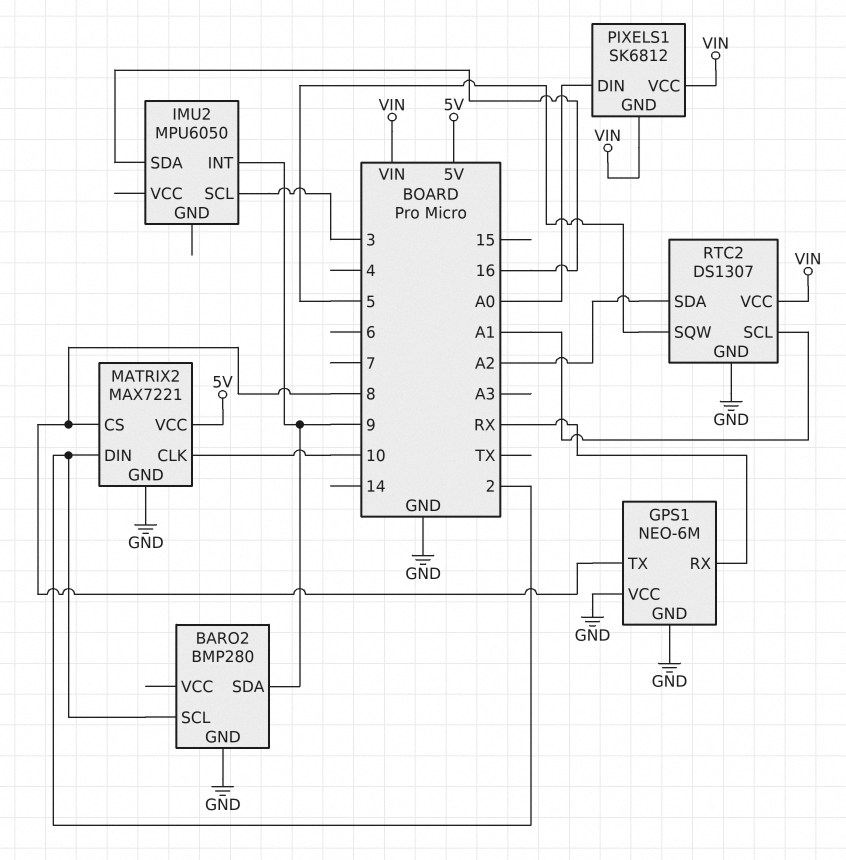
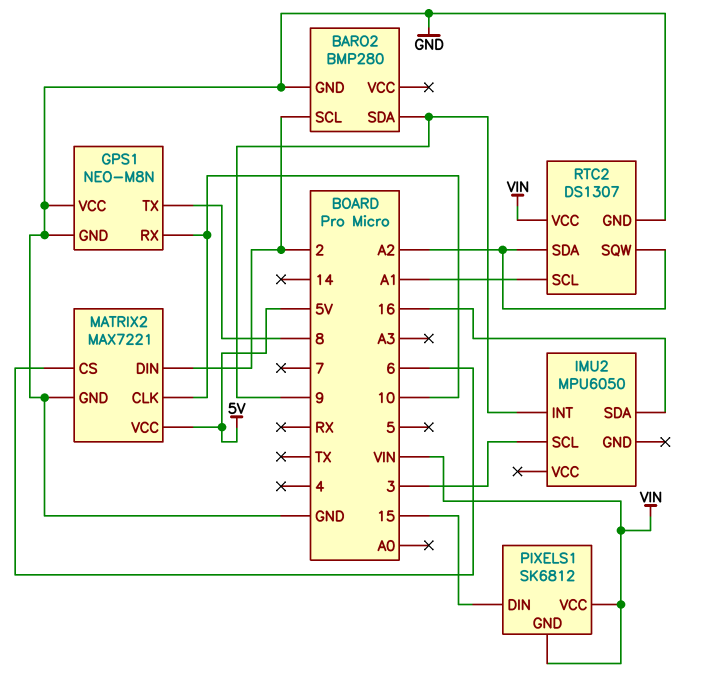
GPS1: NEO-6M -> NEO-M8N
GPS1 pin RX: RX -> 10
MATRIX2 pin CS: 8 -> 6
PIXELS1 pin DIN: A0 -> 15
RTC2 pin SQW: 5 -> A2

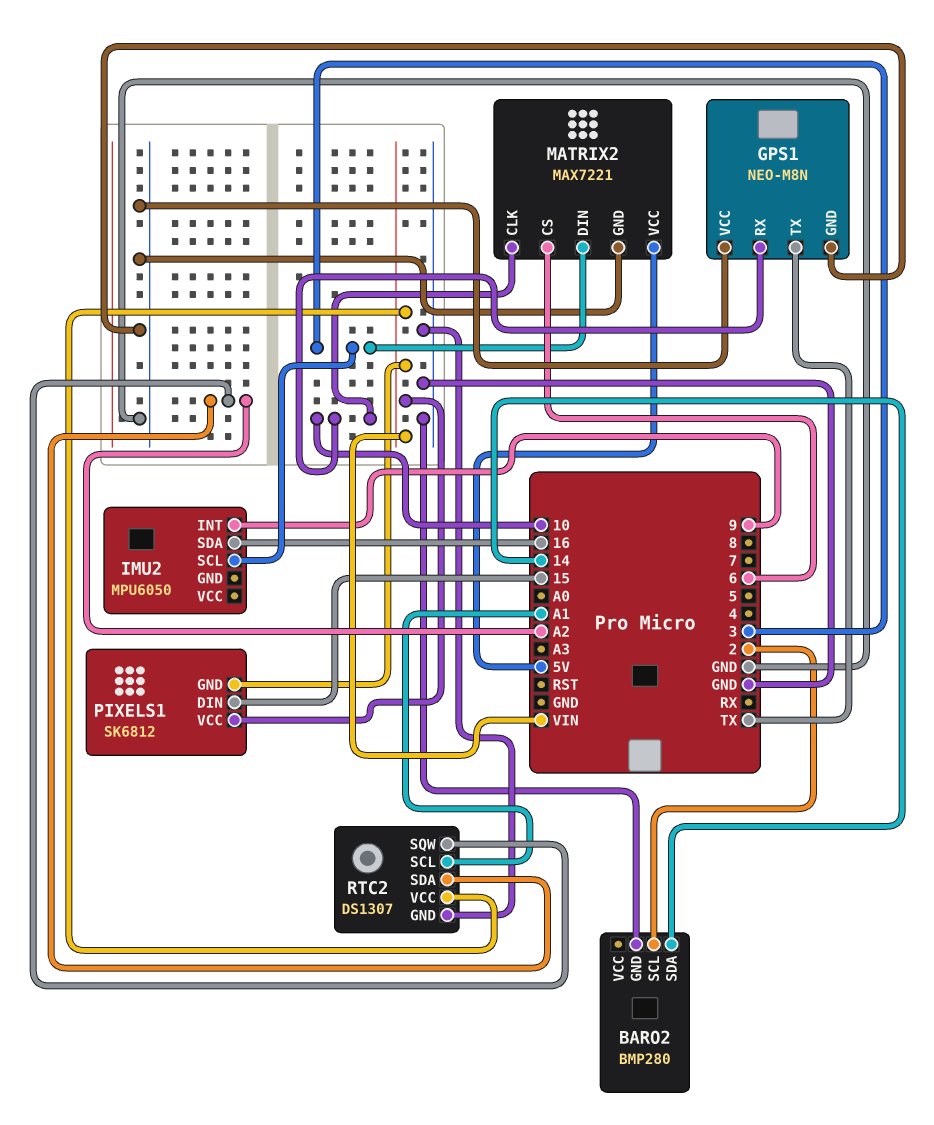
BARO2 pin SDA: 9 -> 14
GPS1 pin TX: 8 -> TX
MATRIX2 pin DIN: 2 -> 3

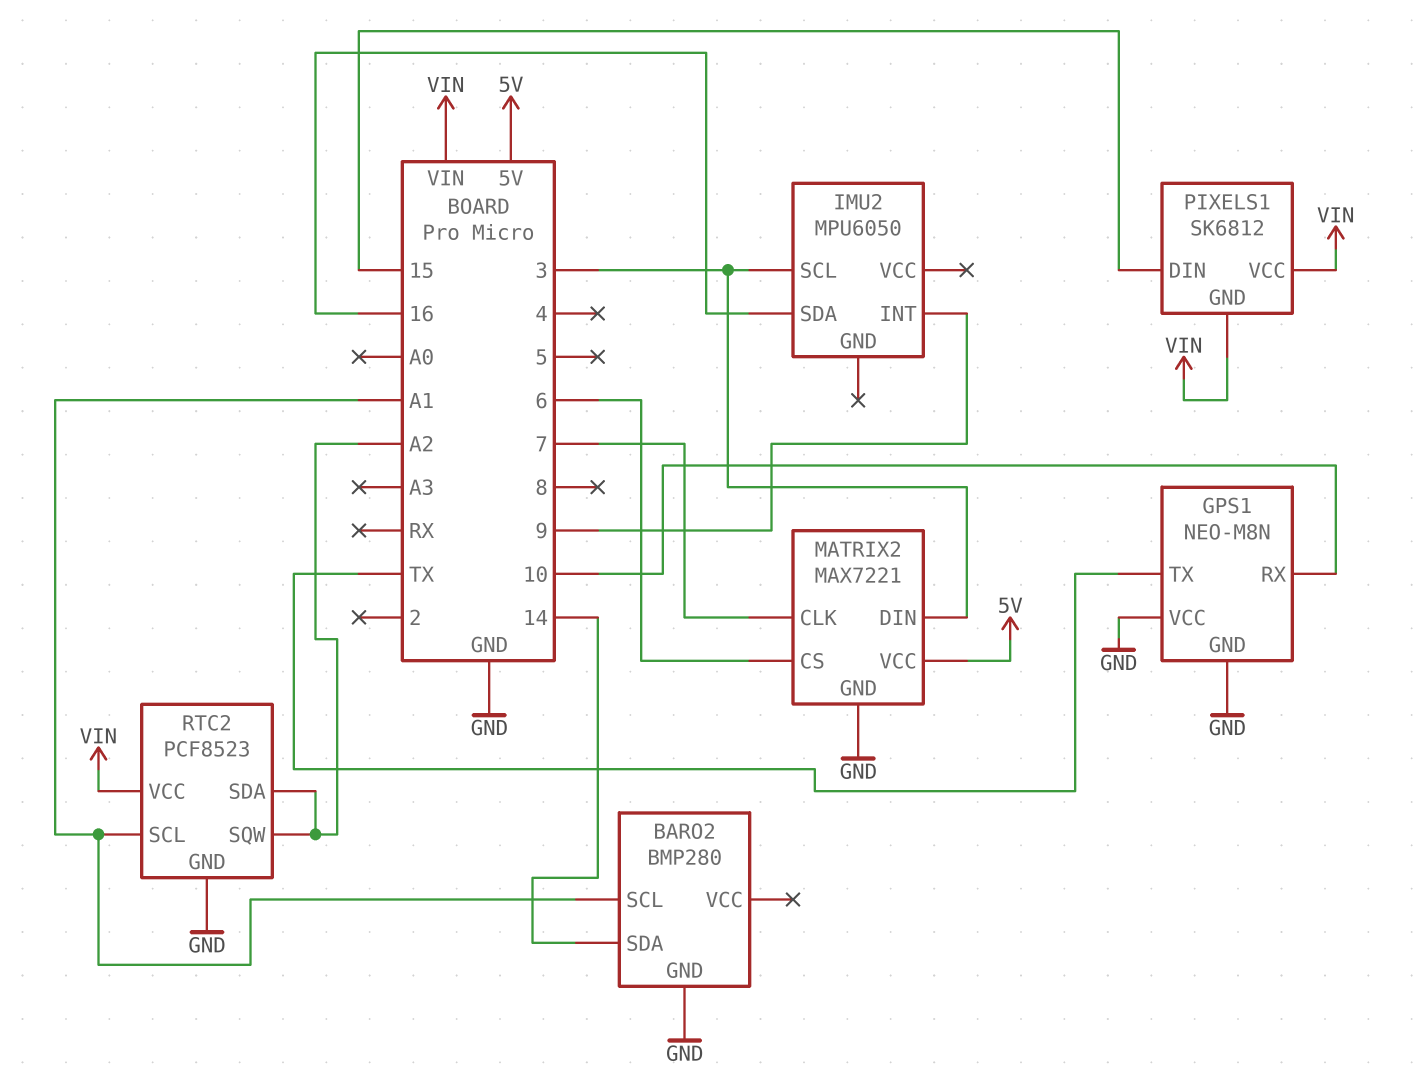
BARO2 pin SCL: 2 -> A1
MATRIX2 pin CLK: 10 -> 7
RTC2: DS1307 -> PCF8523

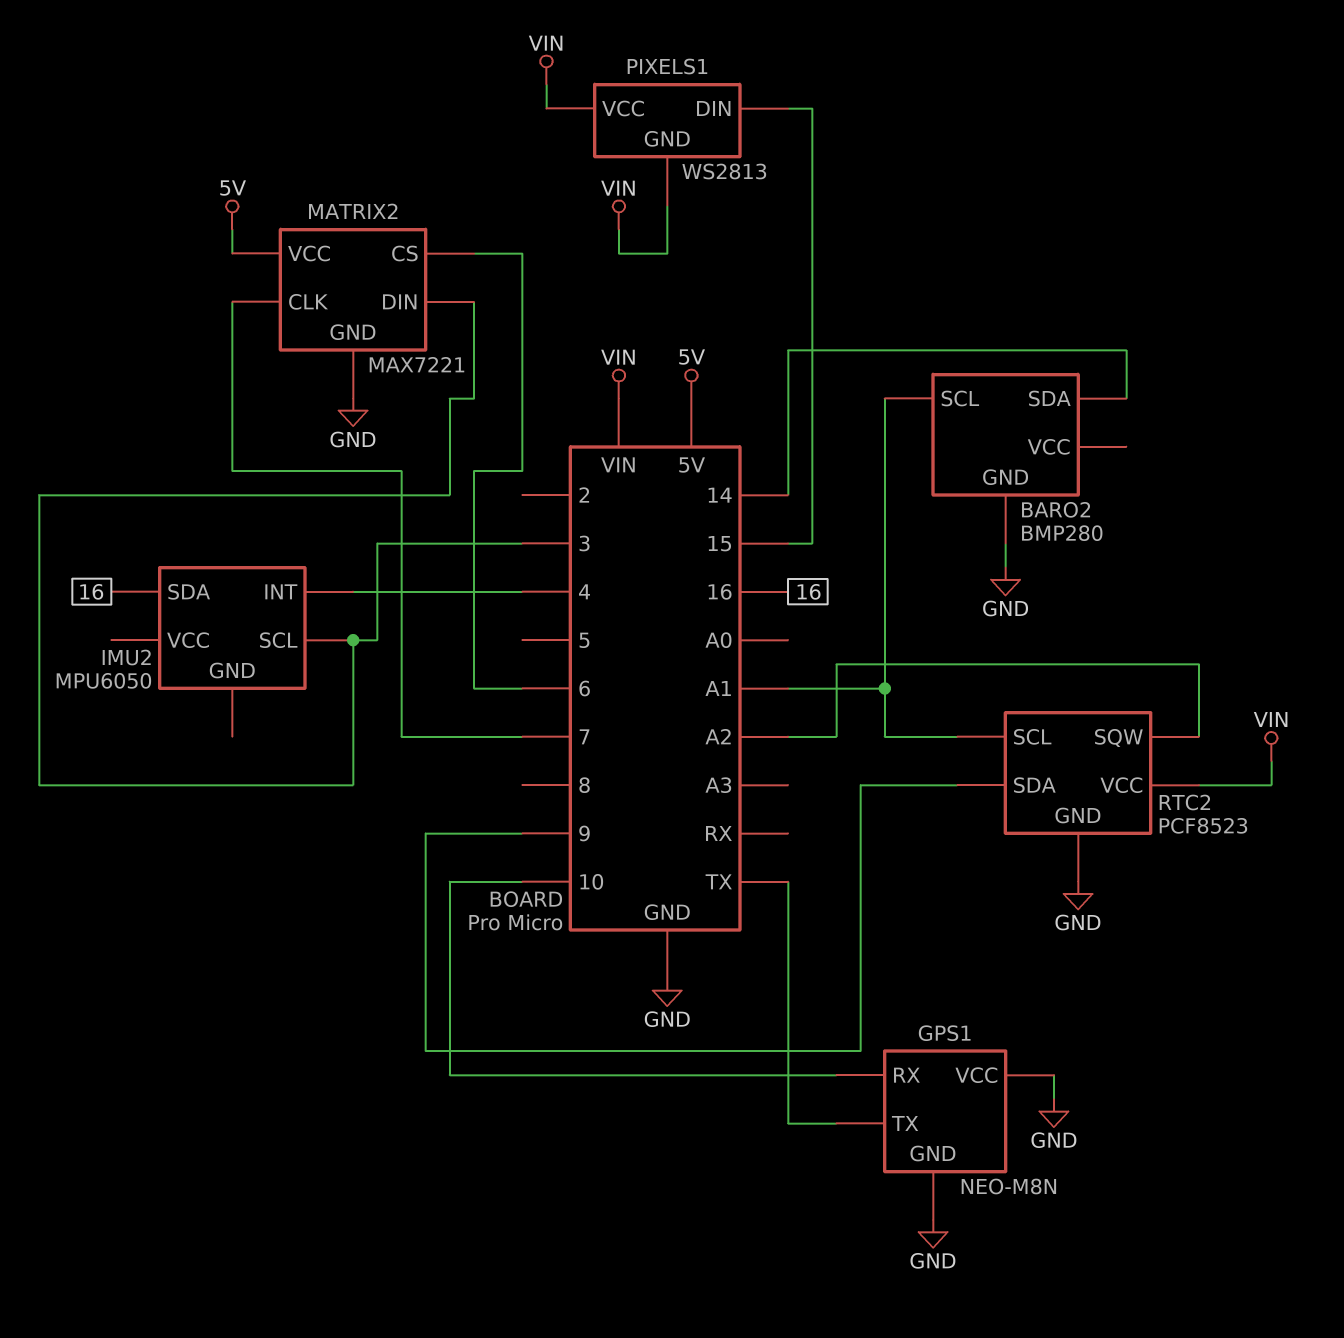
IMU2 pin INT: 9 -> 4
PIXELS1: SK6812 -> WS2813
RTC2 pin SDA: A2 -> 9

